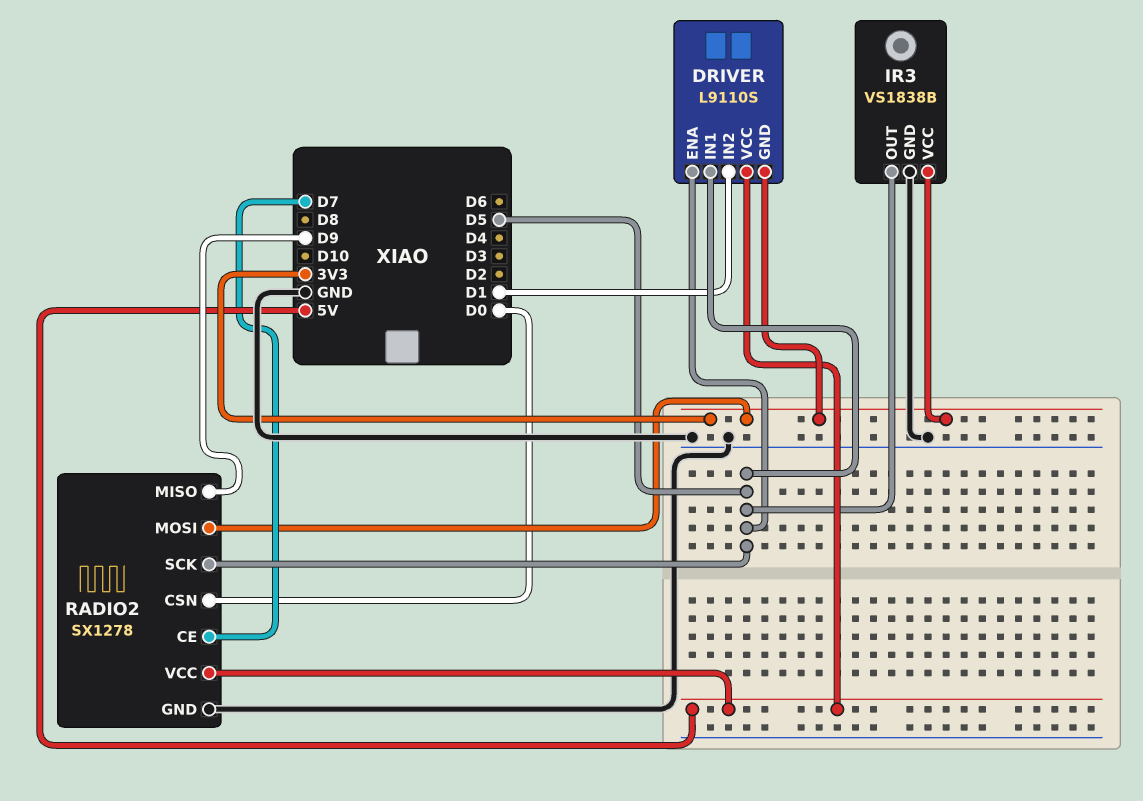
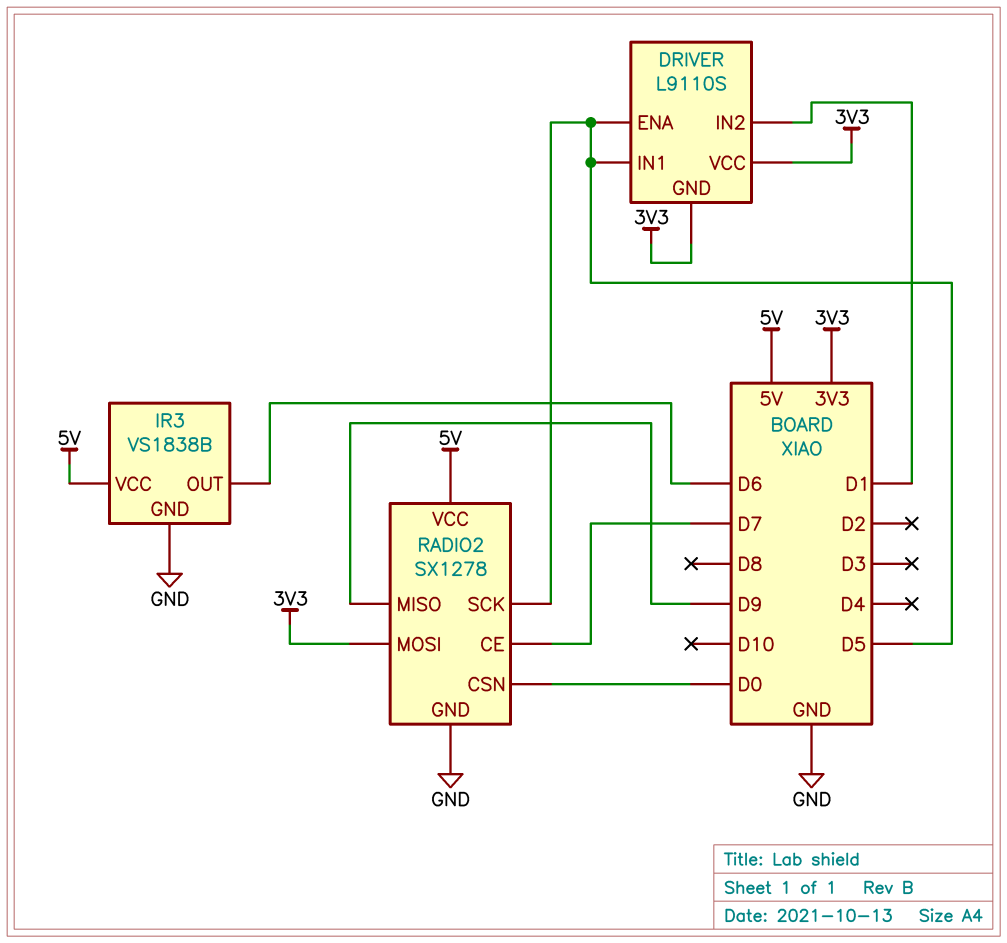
DRIVER pin VCC: 5V -> 3V3
IR3 pin OUT: D5 -> D6
IR3 pin VCC: 3V3 -> 5V

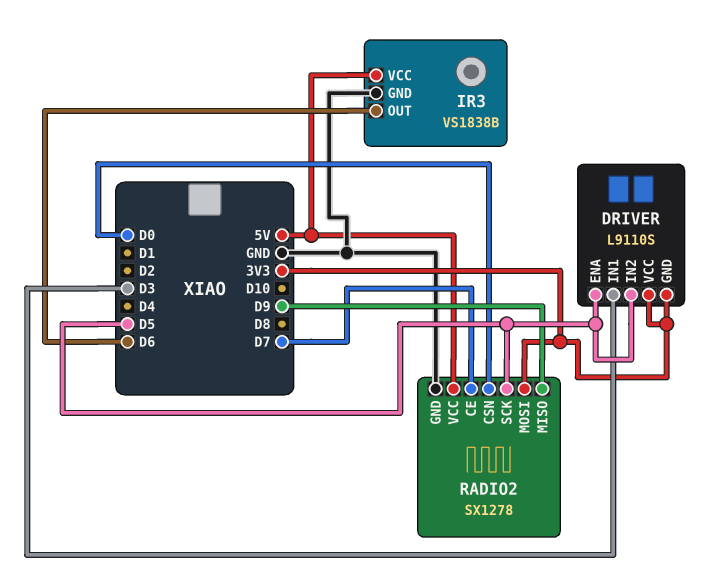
DRIVER pin IN1: D5 -> D3
DRIVER pin IN2: D1 -> D5

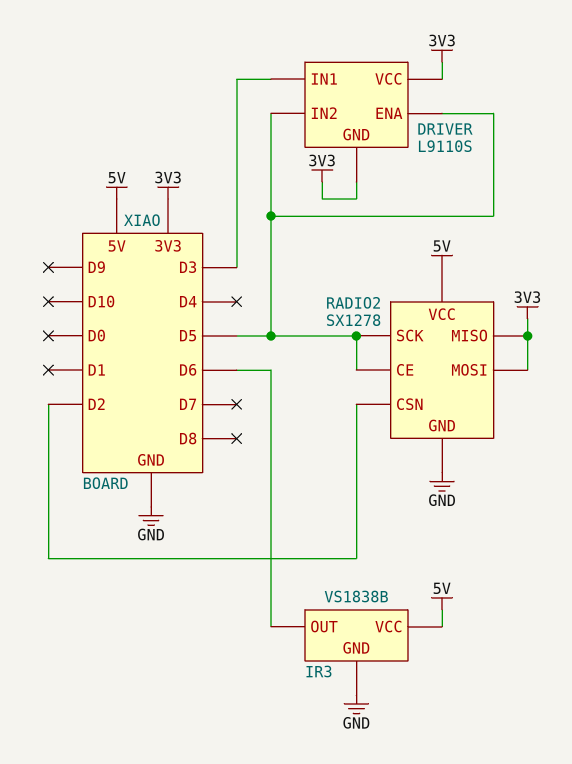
RADIO2 pin CE: D7 -> D5
RADIO2 pin CSN: D0 -> D2
RADIO2 pin MISO: D9 -> 3V3

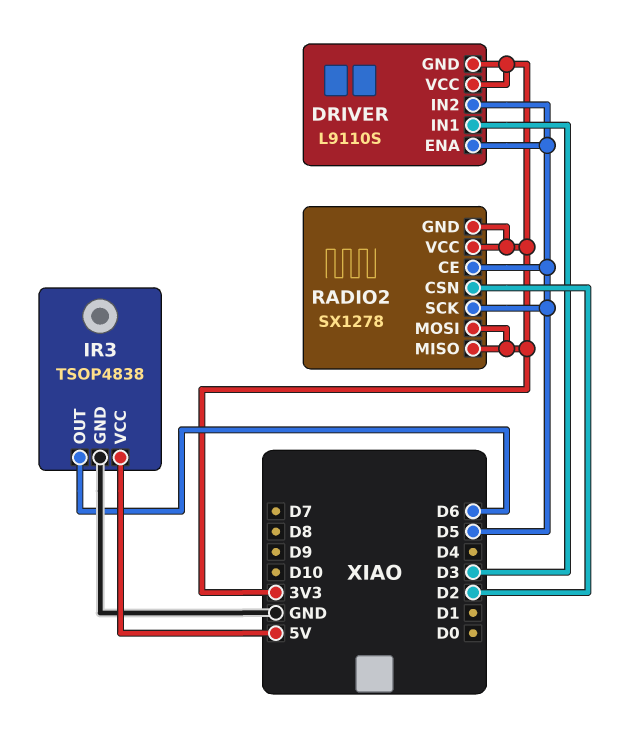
IR3: VS1838B -> TSOP4838
RADIO2 pin GND: GND -> 3V3
RADIO2 pin VCC: 5V -> 3V3

